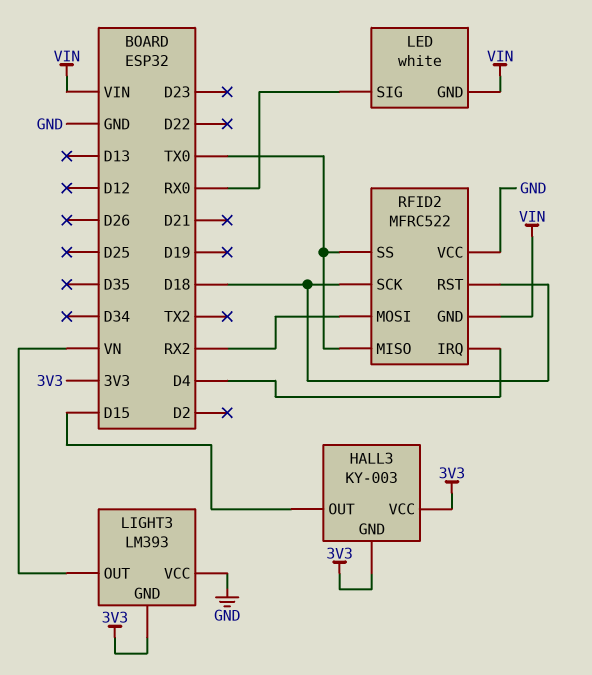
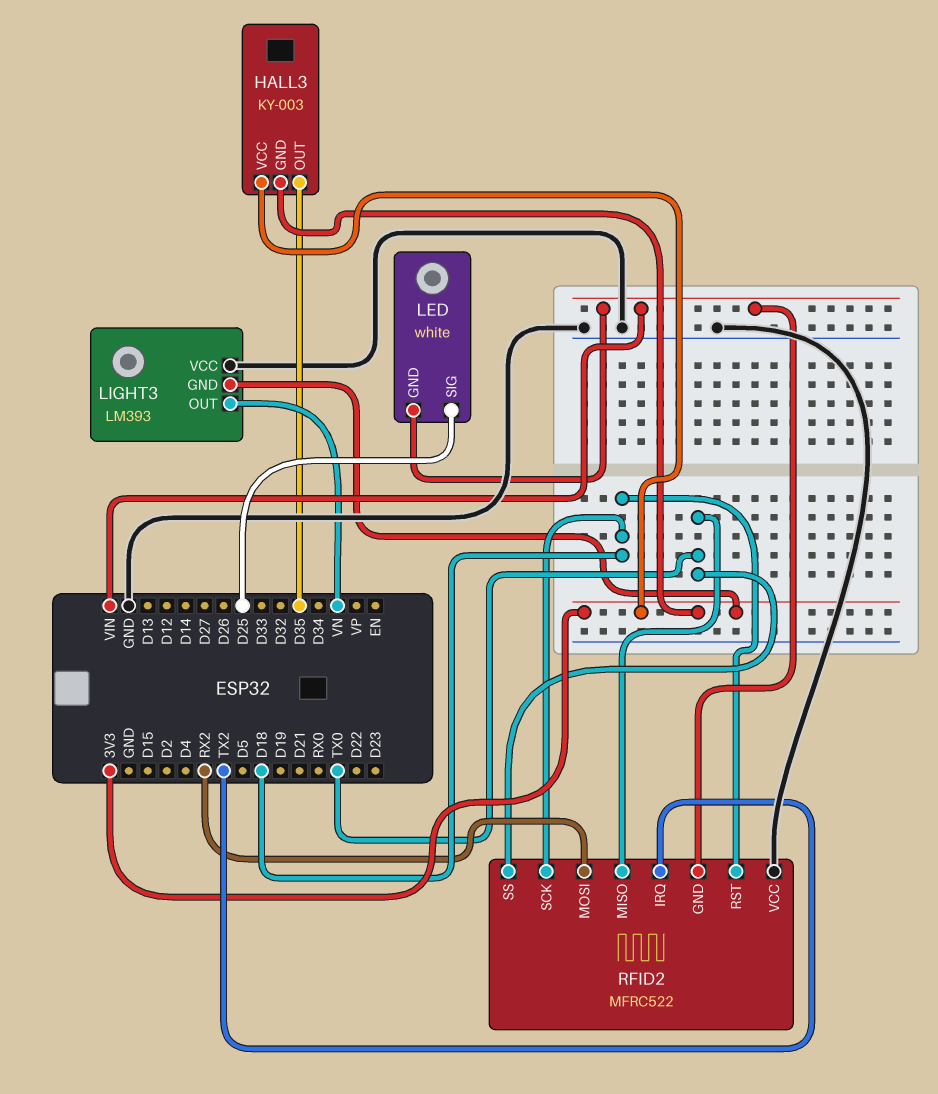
HALL3 pin OUT: D15 -> D35
LED pin SIG: RX0 -> D25
RFID2 pin IRQ: D4 -> TX2

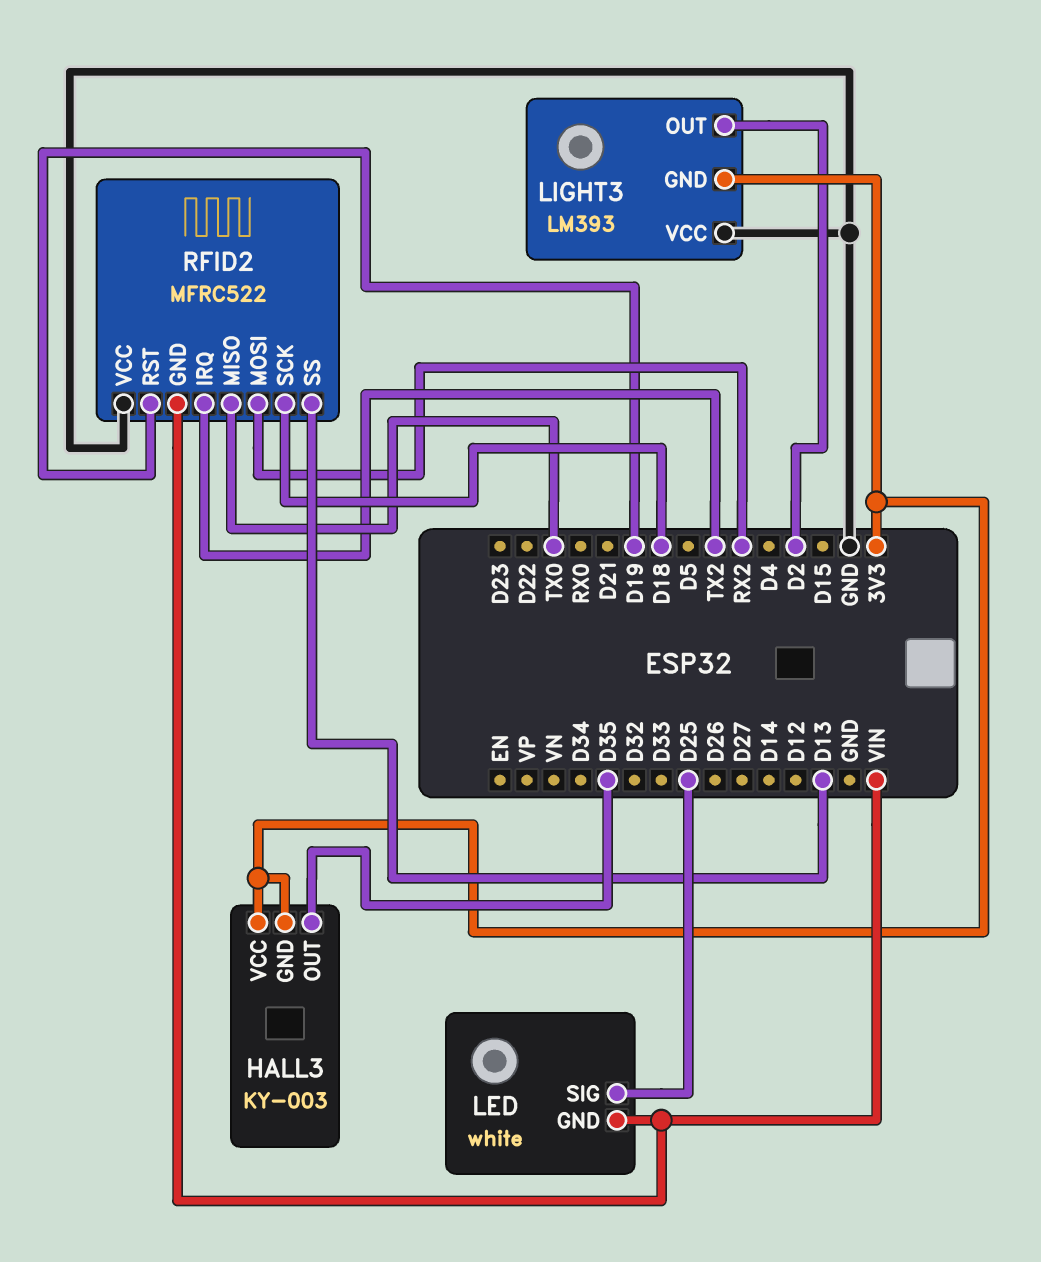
LIGHT3 pin OUT: VN -> D2
RFID2 pin RST: D18 -> D19
RFID2 pin SS: TX0 -> D13

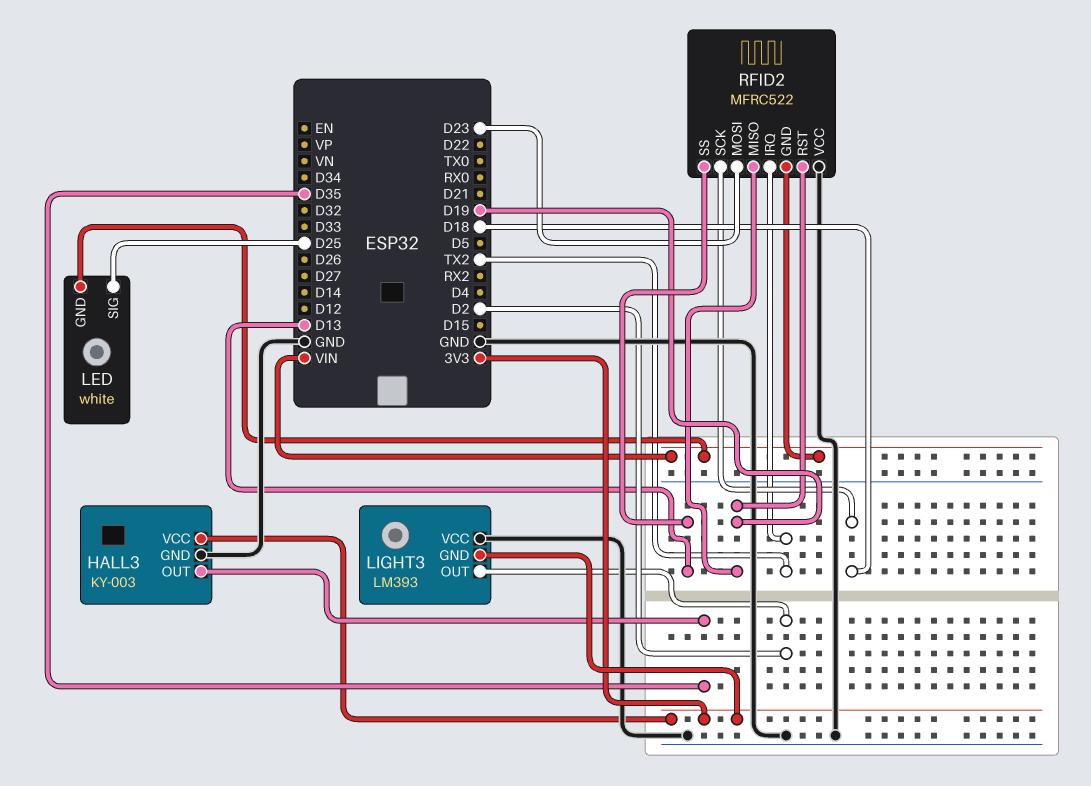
HALL3 pin GND: 3V3 -> GND
RFID2 pin MISO: TX0 -> D19
RFID2 pin MOSI: RX2 -> D23

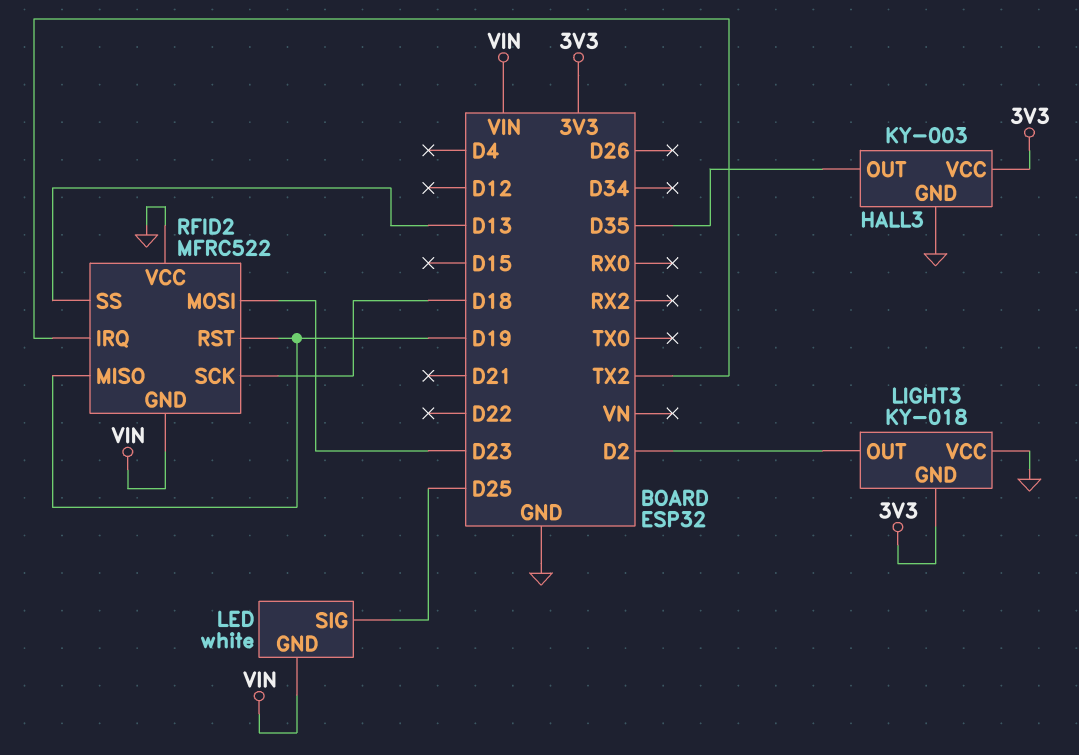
LIGHT3: LM393 -> KY-018

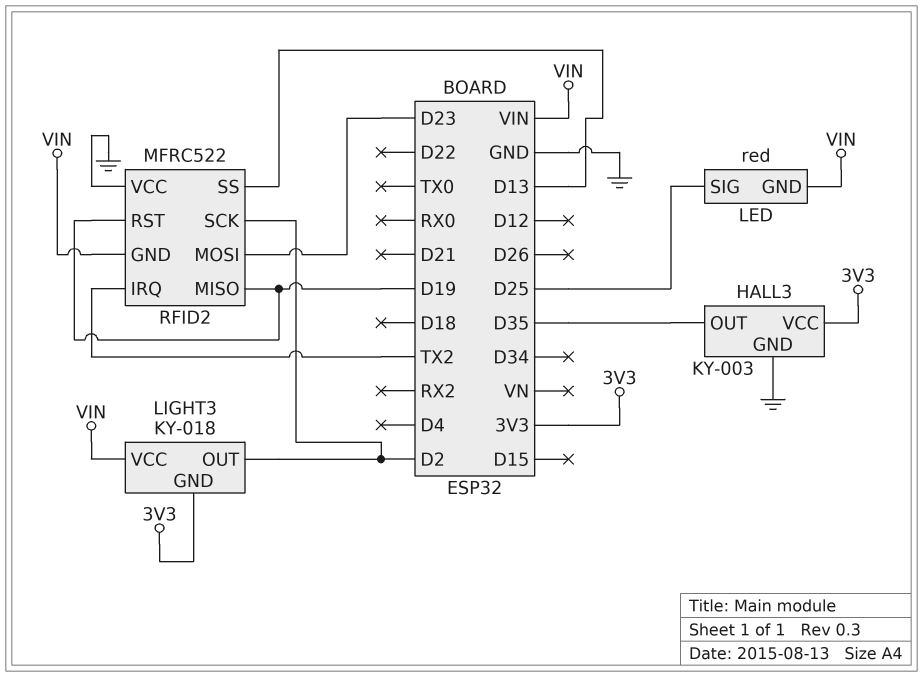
LED: white -> red
LIGHT3 pin VCC: GND -> VIN
RFID2 pin SCK: D18 -> D2

